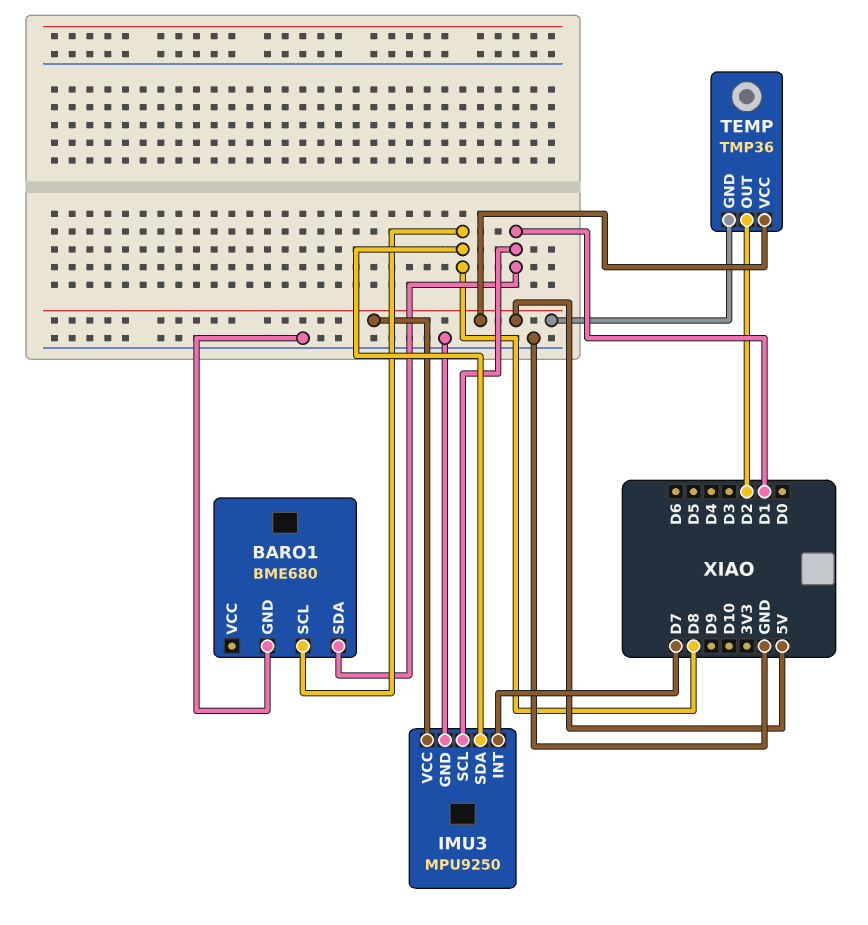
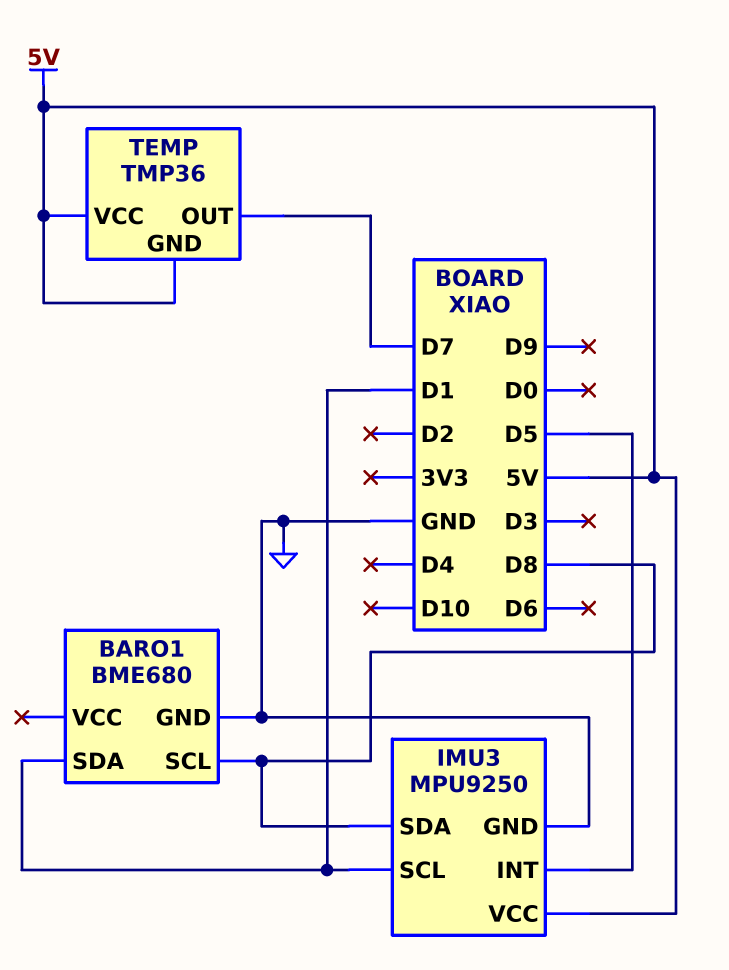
IMU3 pin INT: D7 -> D5
TEMP pin OUT: D2 -> D7

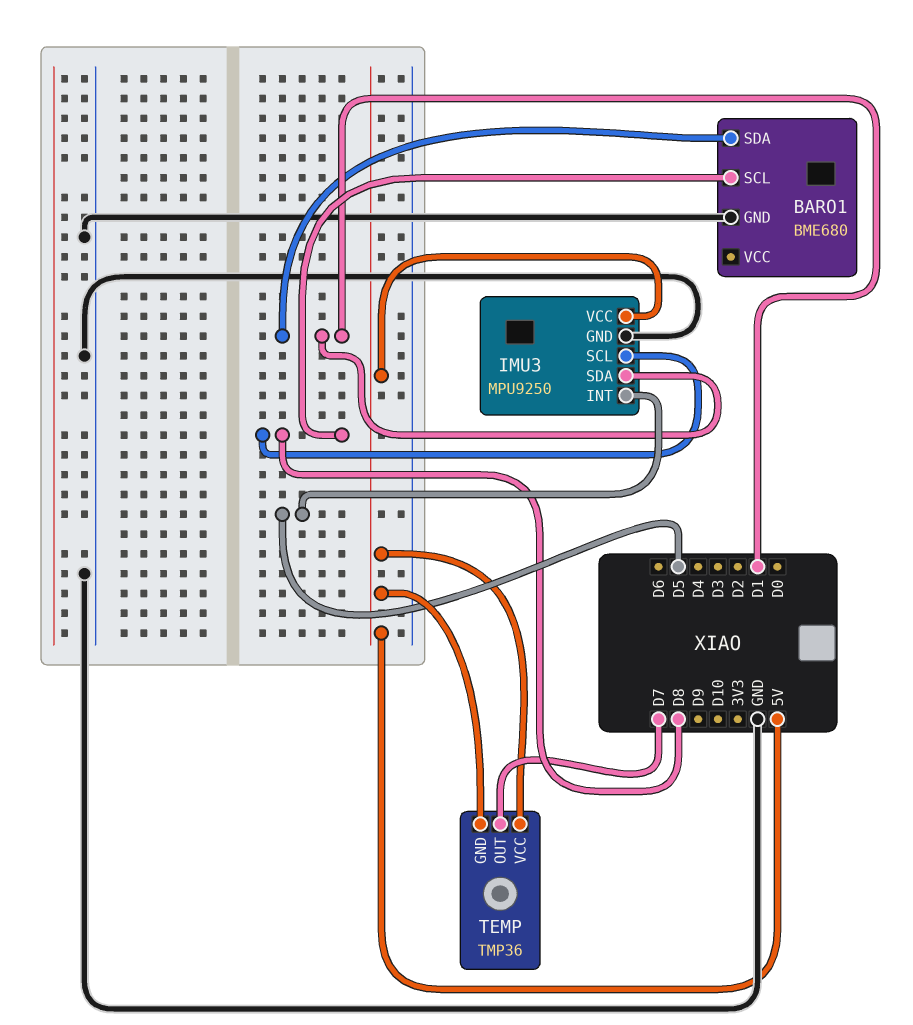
IMU3 pin SCL: D1 -> D8
IMU3 pin SDA: D8 -> D1

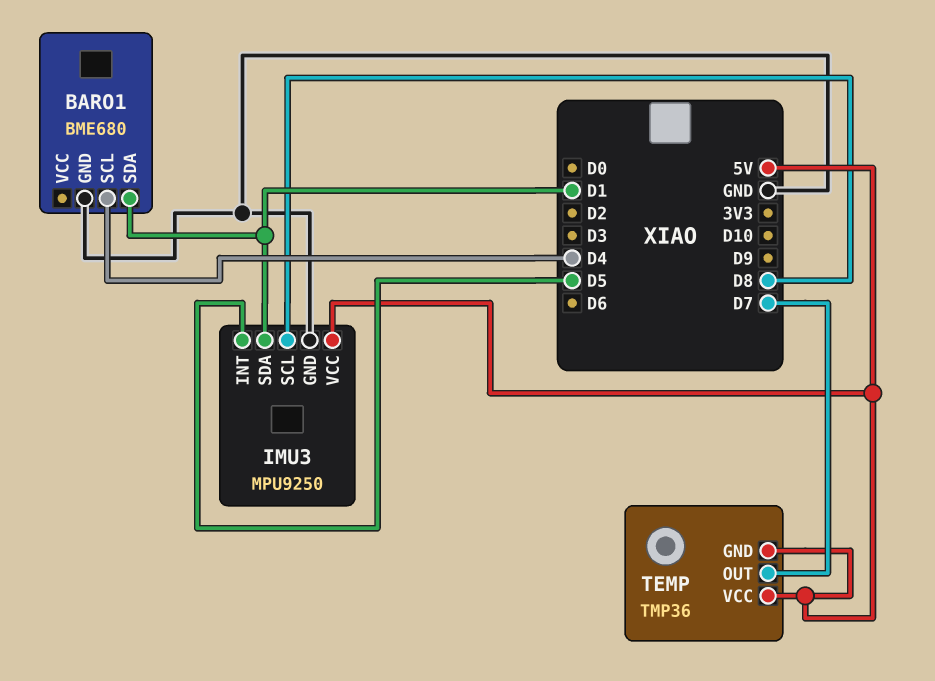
BARO1 pin SCL: D8 -> D4

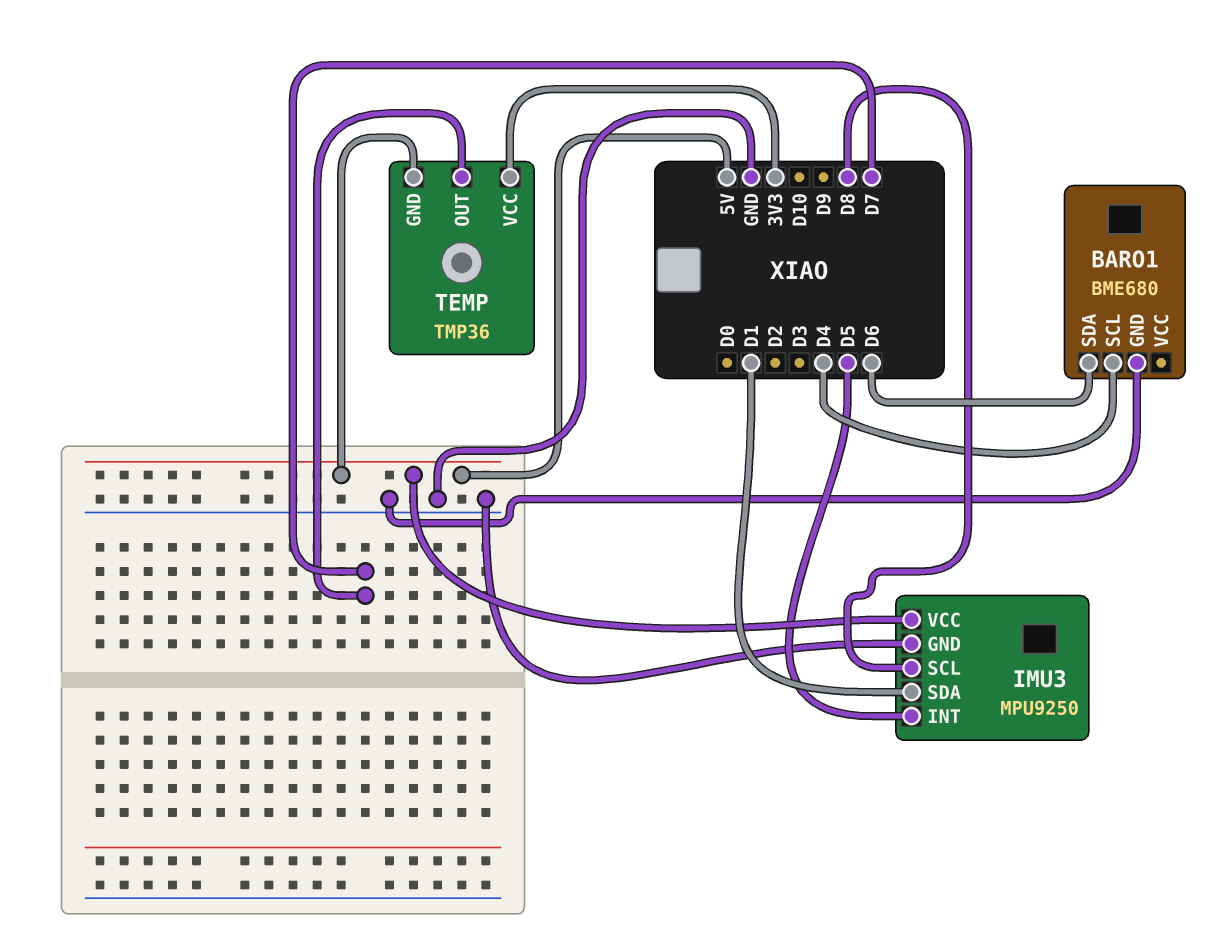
BARO1 pin SDA: D1 -> D6
TEMP pin VCC: 5V -> 3V3

